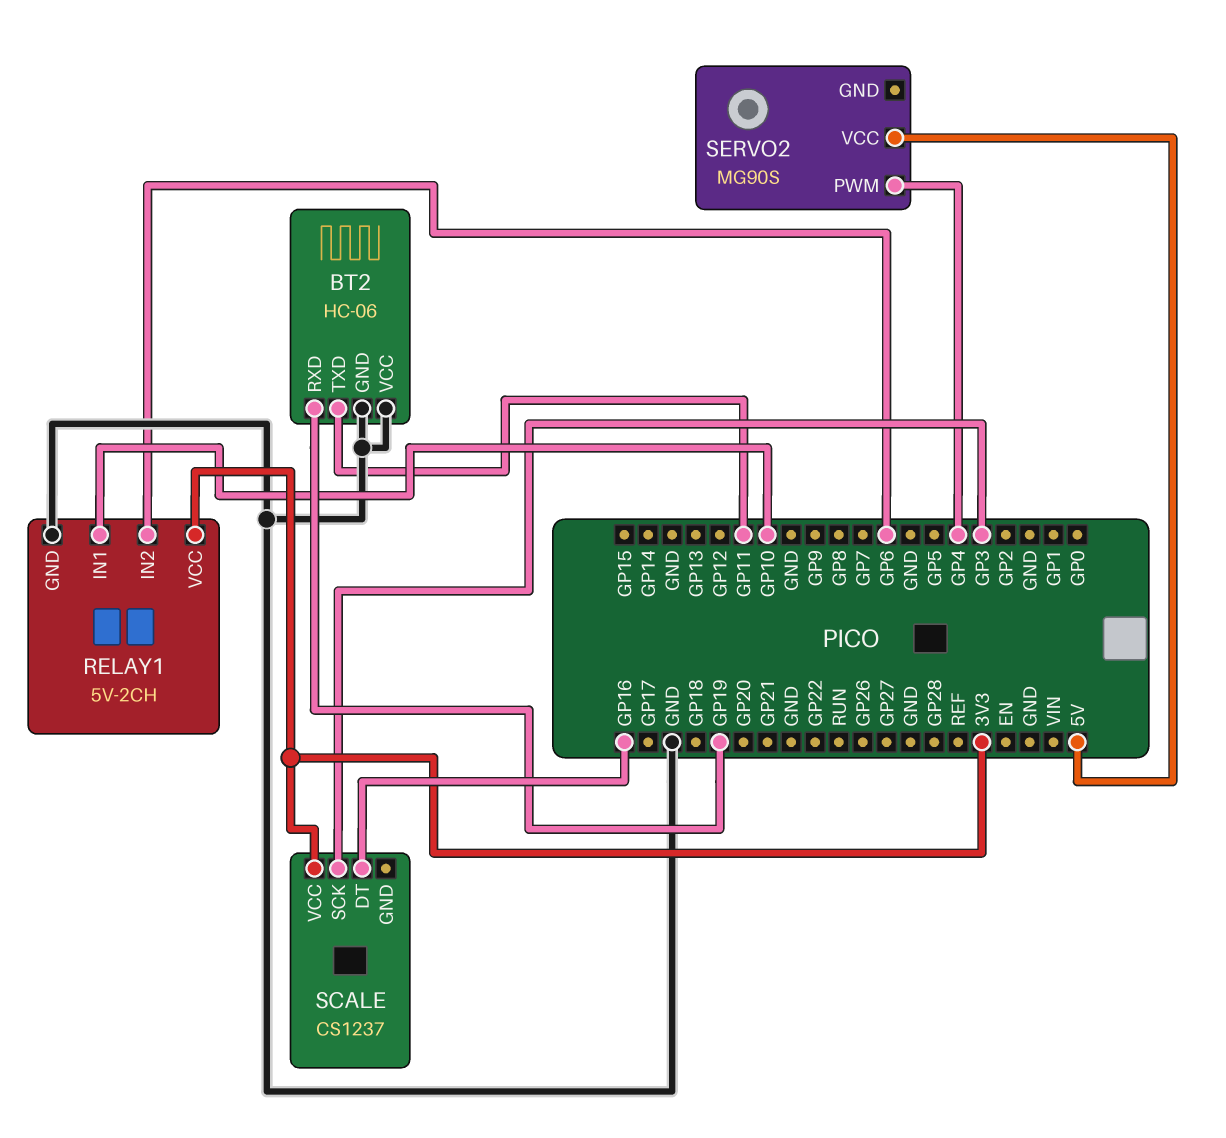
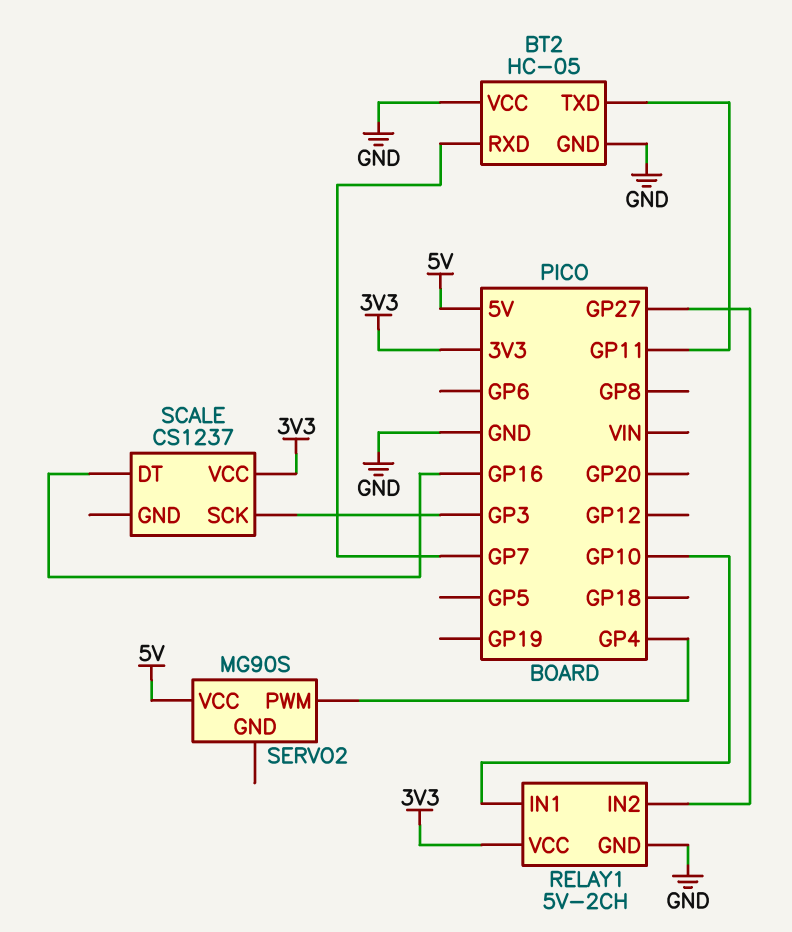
BT2: HC-06 -> HC-05
BT2 pin RXD: GP19 -> GP7
RELAY1 pin IN2: GP6 -> GP27

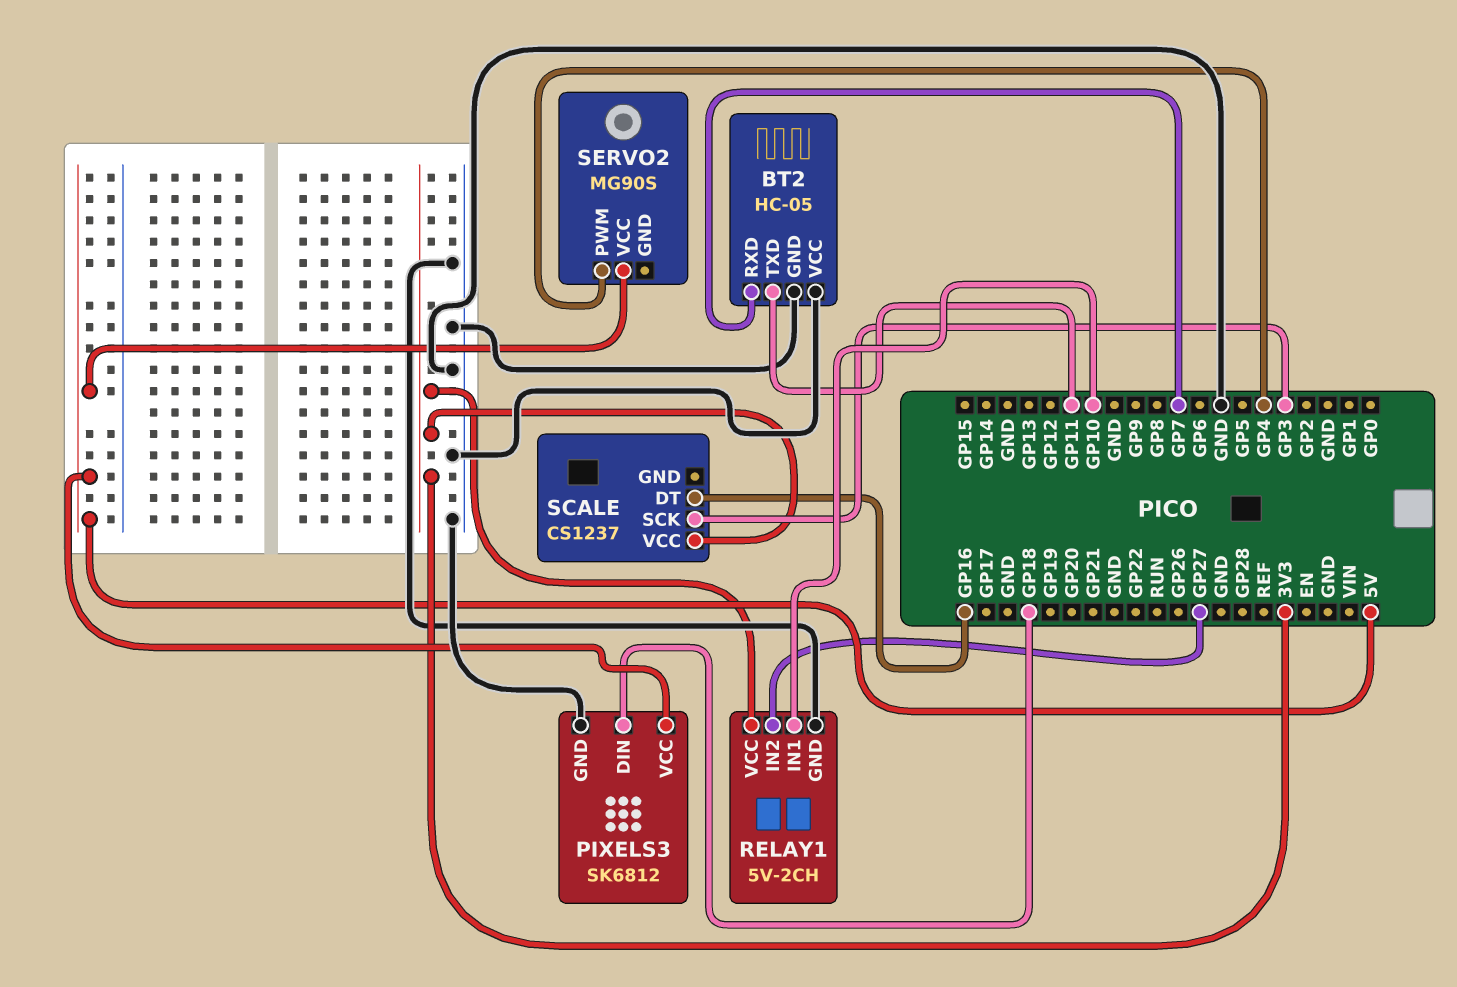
PIXELS3: none -> SK6812
PIXELS3 pin DIN: none -> GP18
PIXELS3 pin GND: none -> GND
PIXELS3 pin VCC: none -> 5V

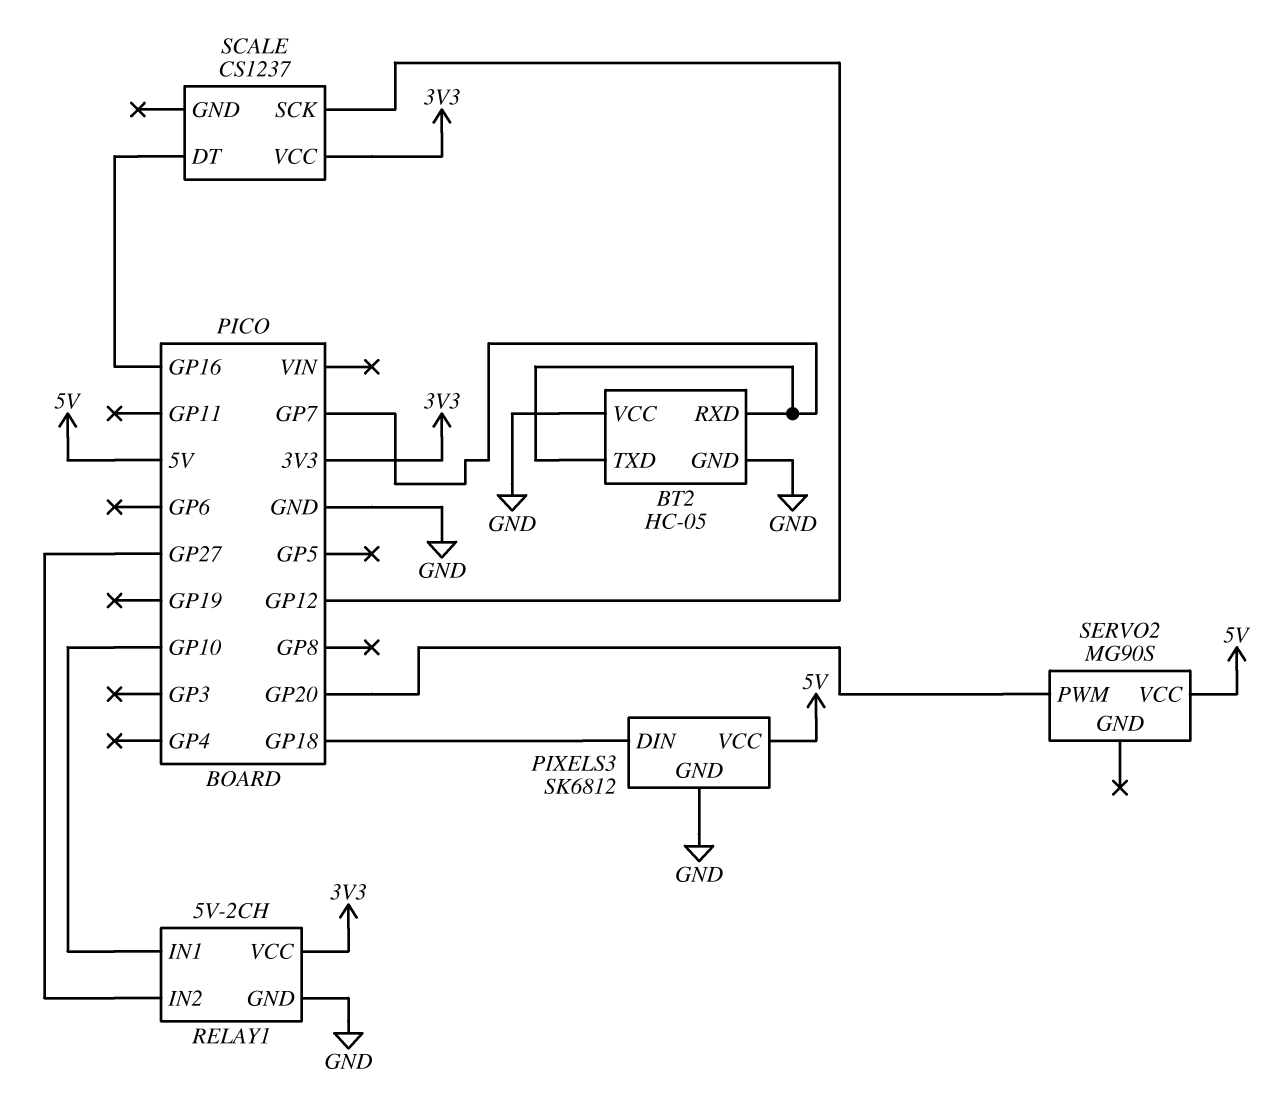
BT2 pin TXD: GP11 -> GP7
SCALE pin SCK: GP3 -> GP12
SERVO2 pin PWM: GP4 -> GP20

